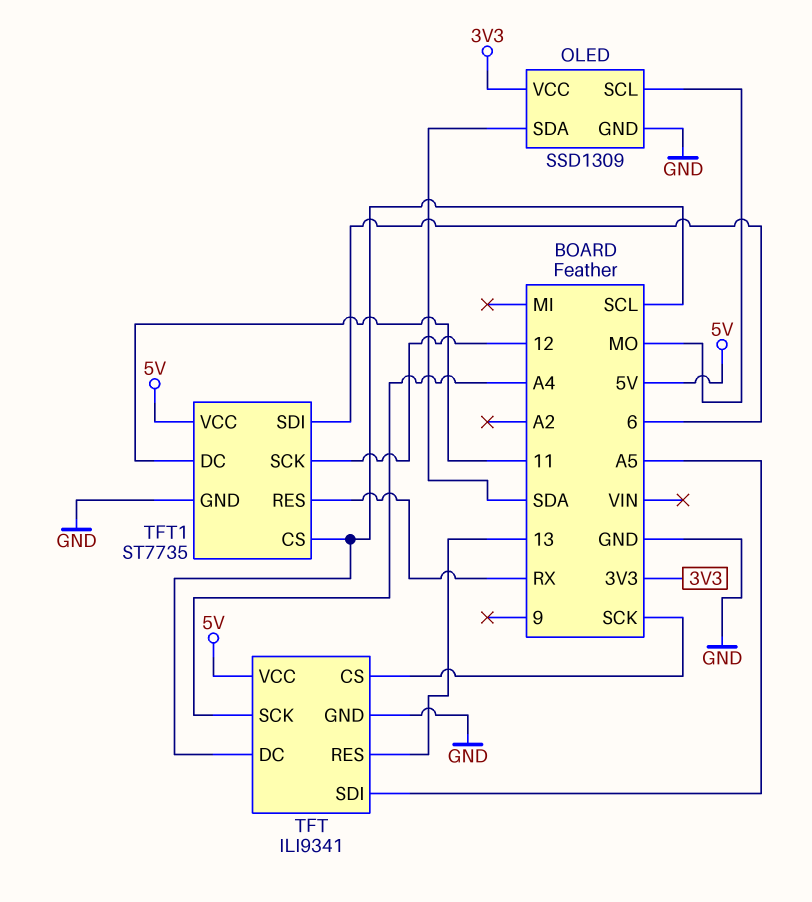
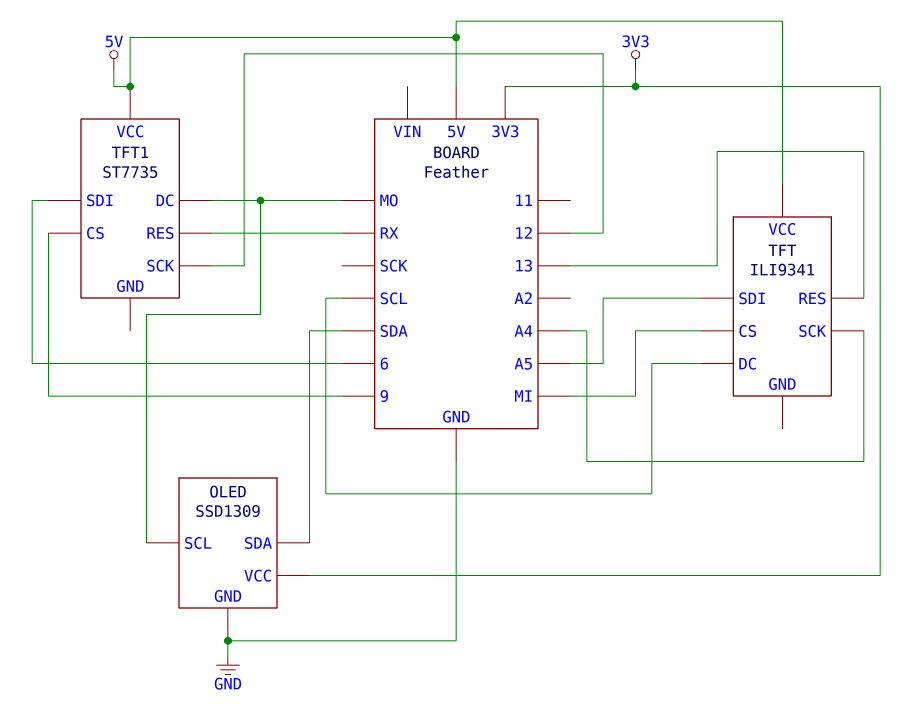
TFT pin CS: SCK -> MI
TFT pin GND: GND -> none
TFT1 pin CS: SCL -> 9
TFT1 pin DC: 11 -> MO
TFT1 pin GND: GND -> none

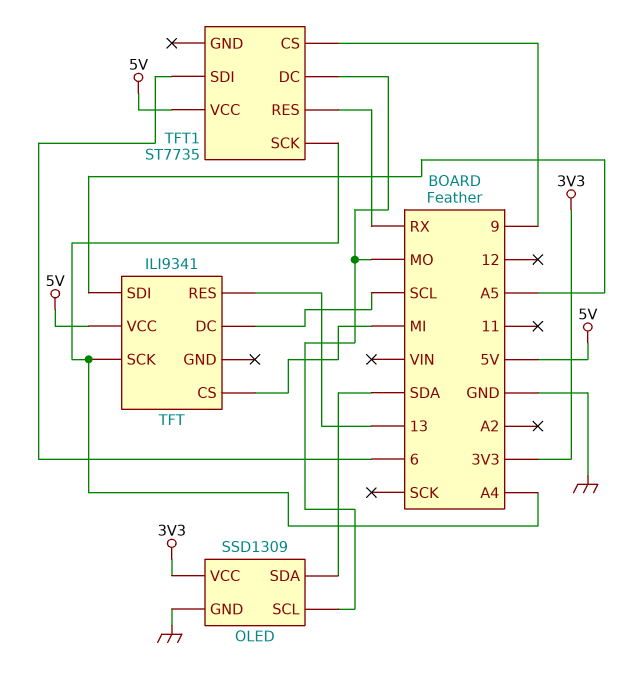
TFT1 pin SCK: 12 -> A4

